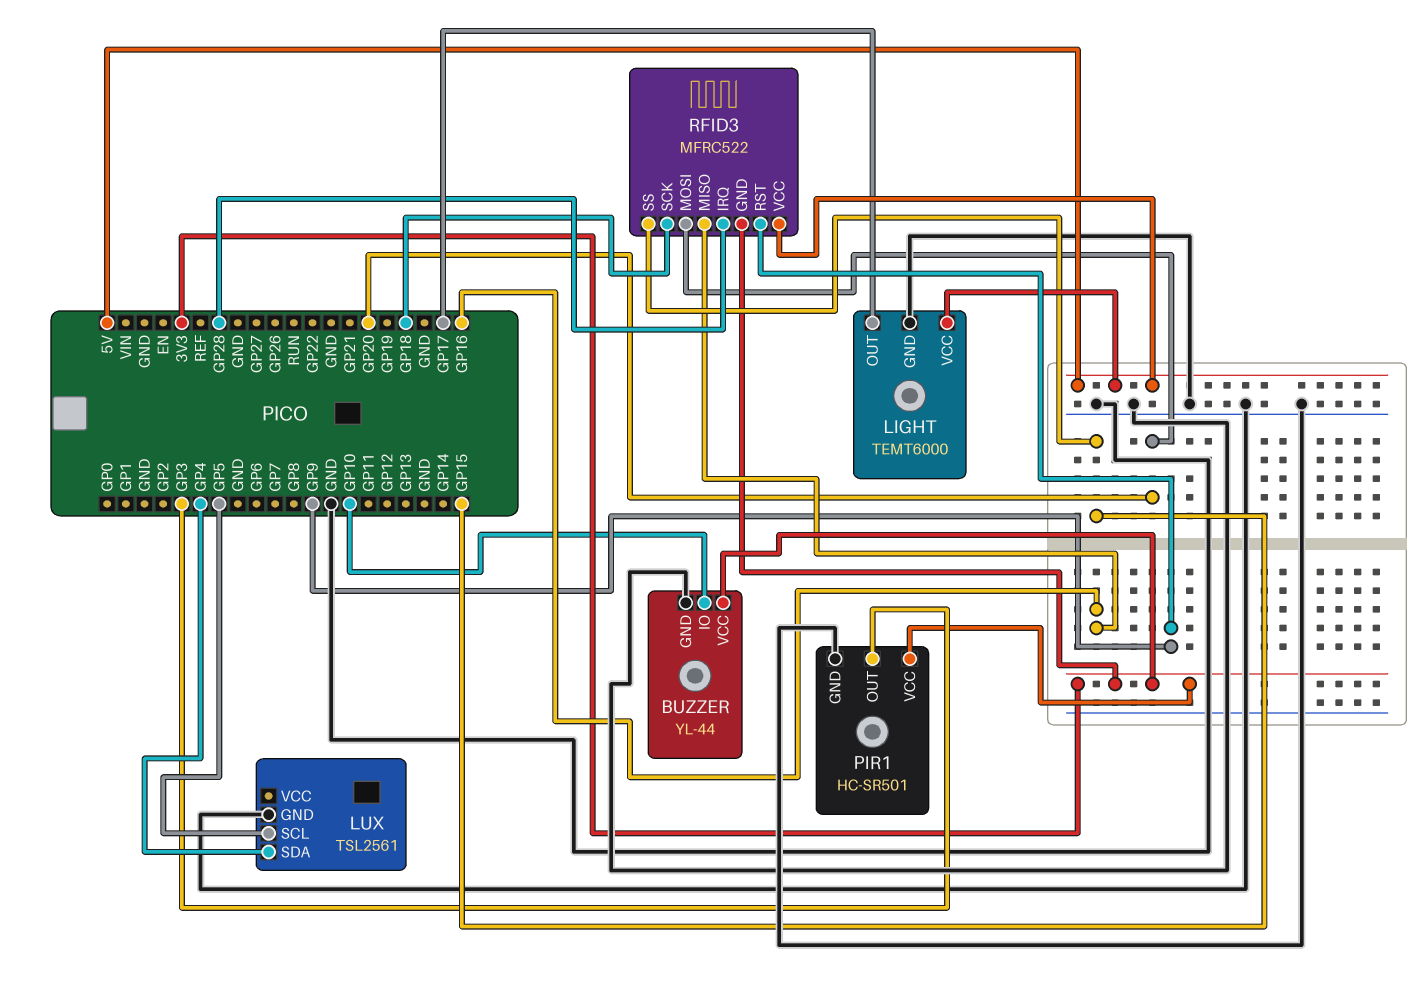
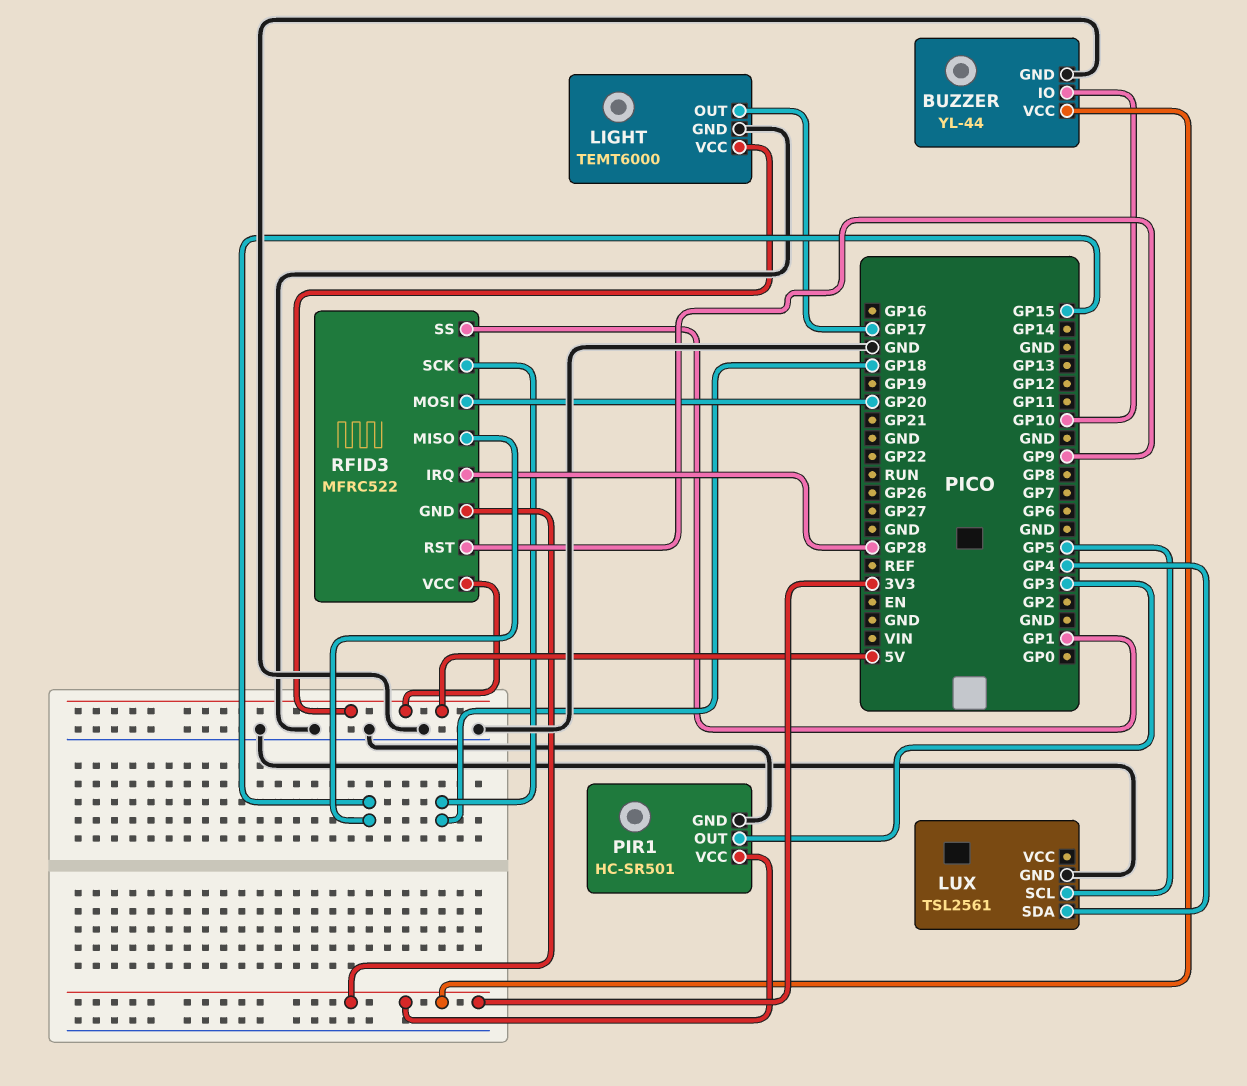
RFID3 pin MISO: GP16 -> GP15
RFID3 pin SS: GP15 -> GP1

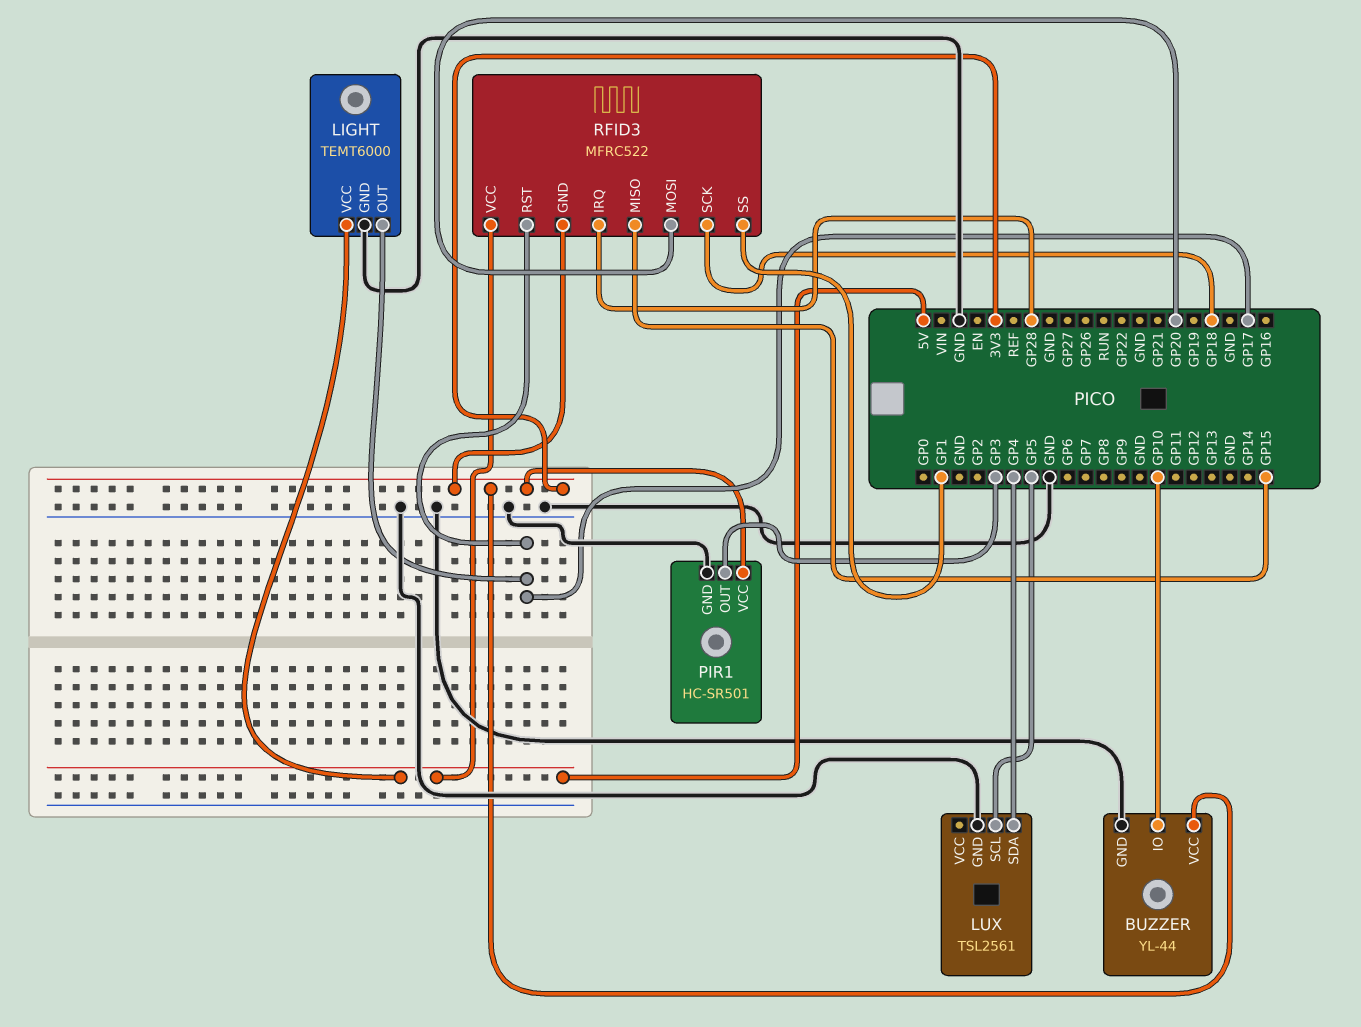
RFID3 pin RST: GP9 -> GP17

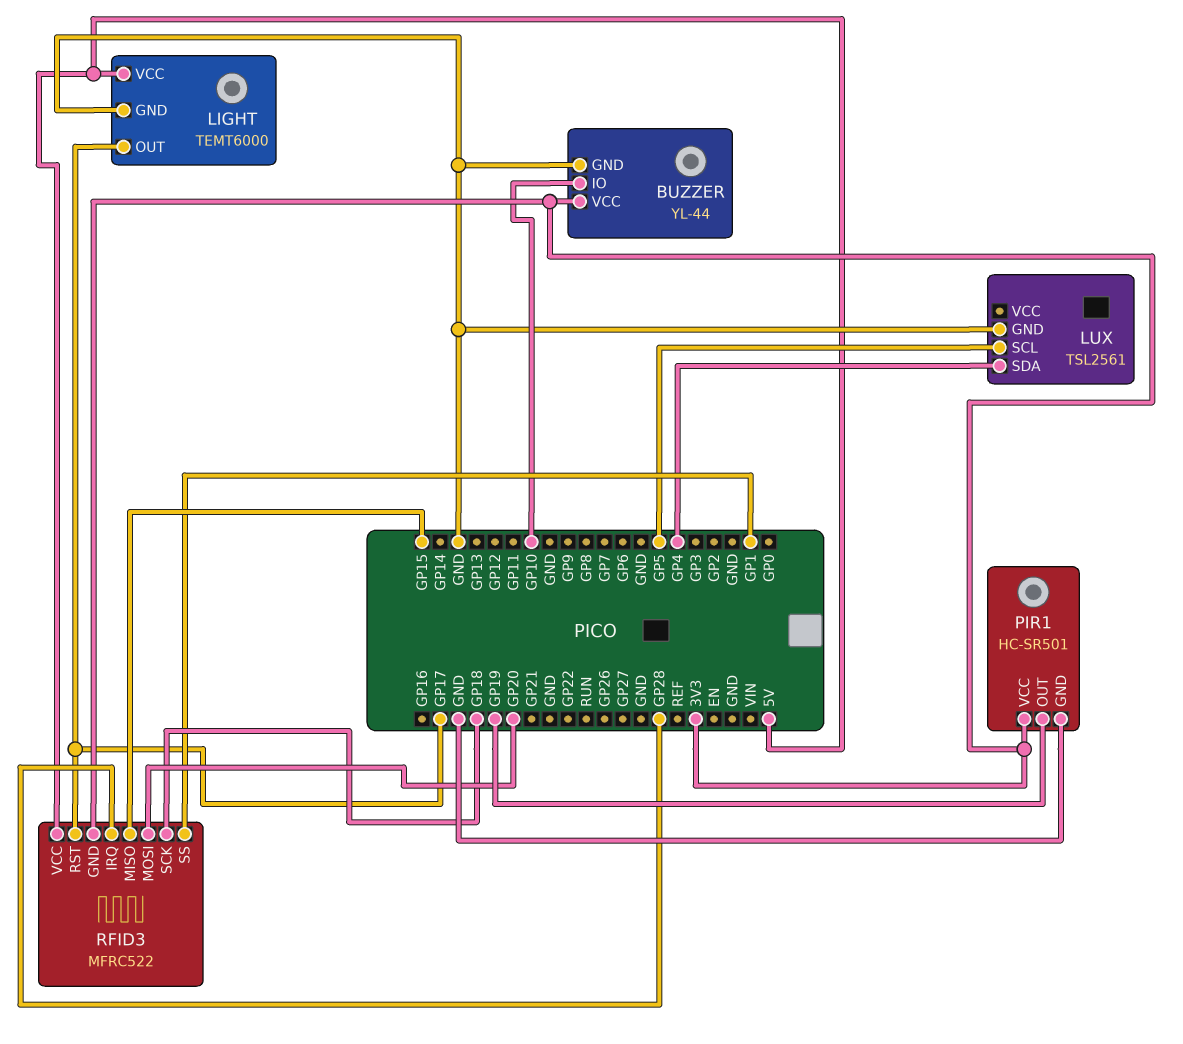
PIR1 pin OUT: GP3 -> GP19

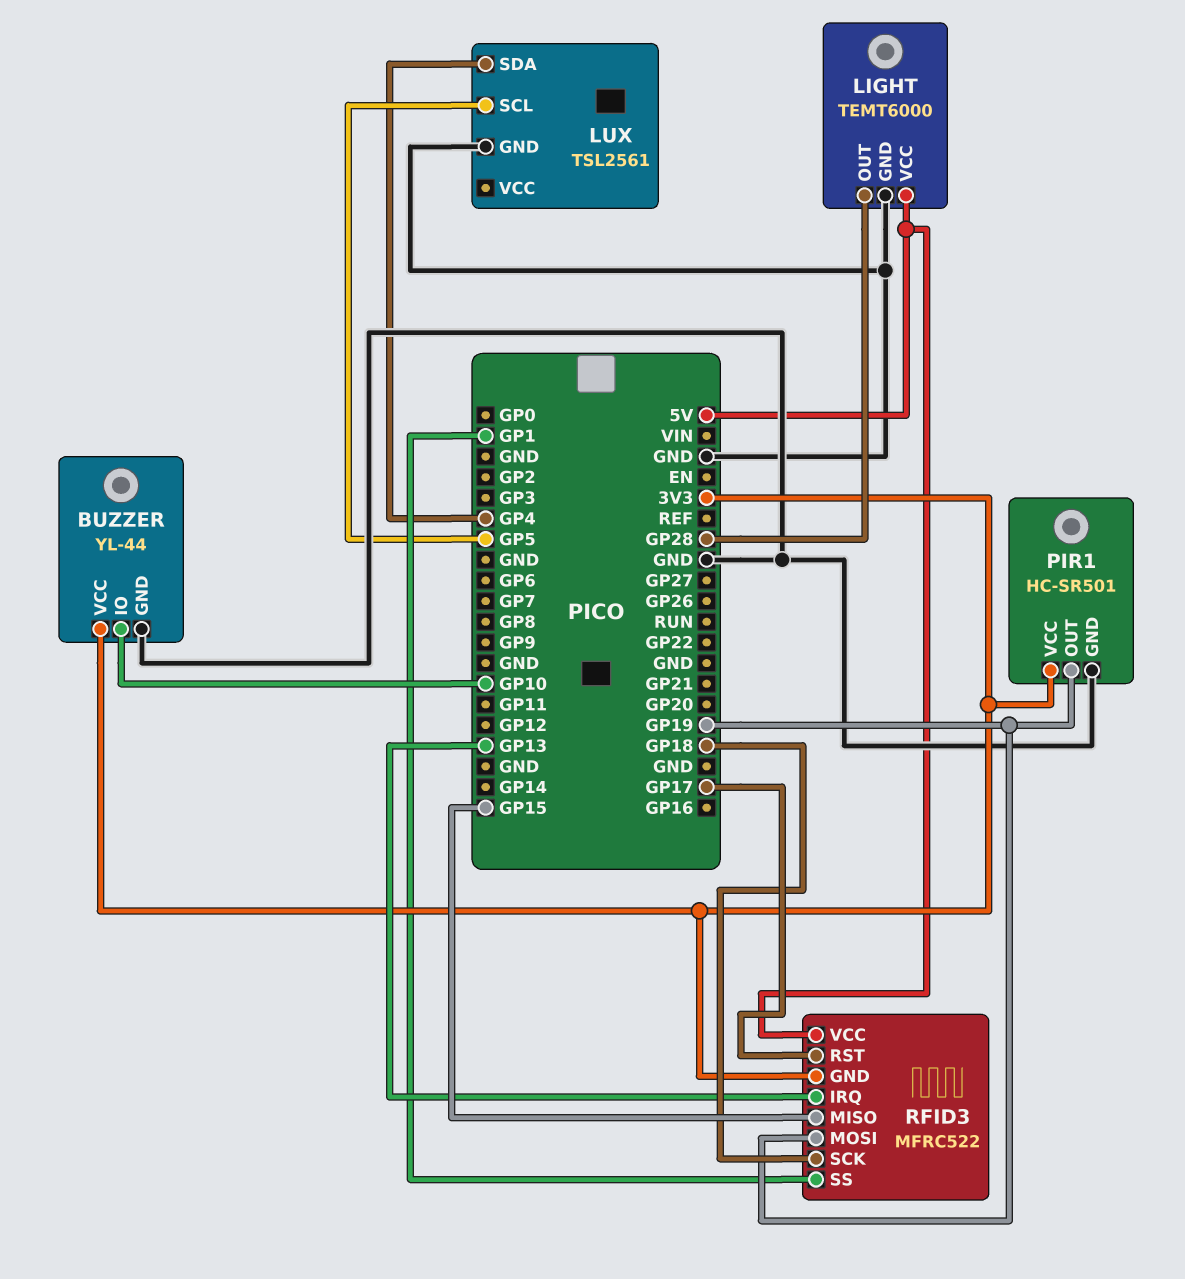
LIGHT pin OUT: GP17 -> GP28
RFID3 pin IRQ: GP28 -> GP13
RFID3 pin MOSI: GP20 -> GP19

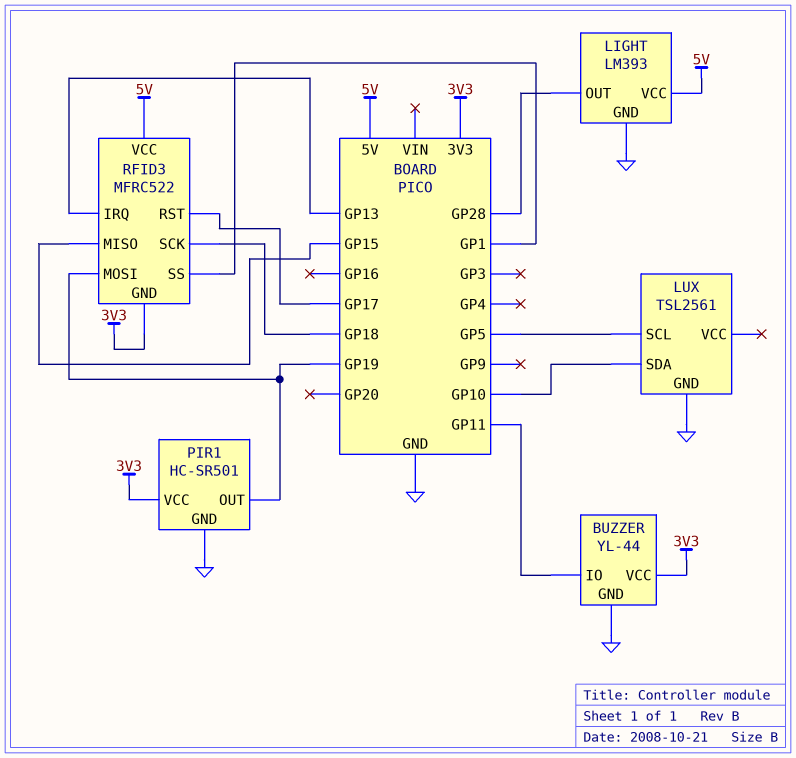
BUZZER pin IO: GP10 -> GP11
LIGHT: TEMT6000 -> LM393
LUX pin SDA: GP4 -> GP10

